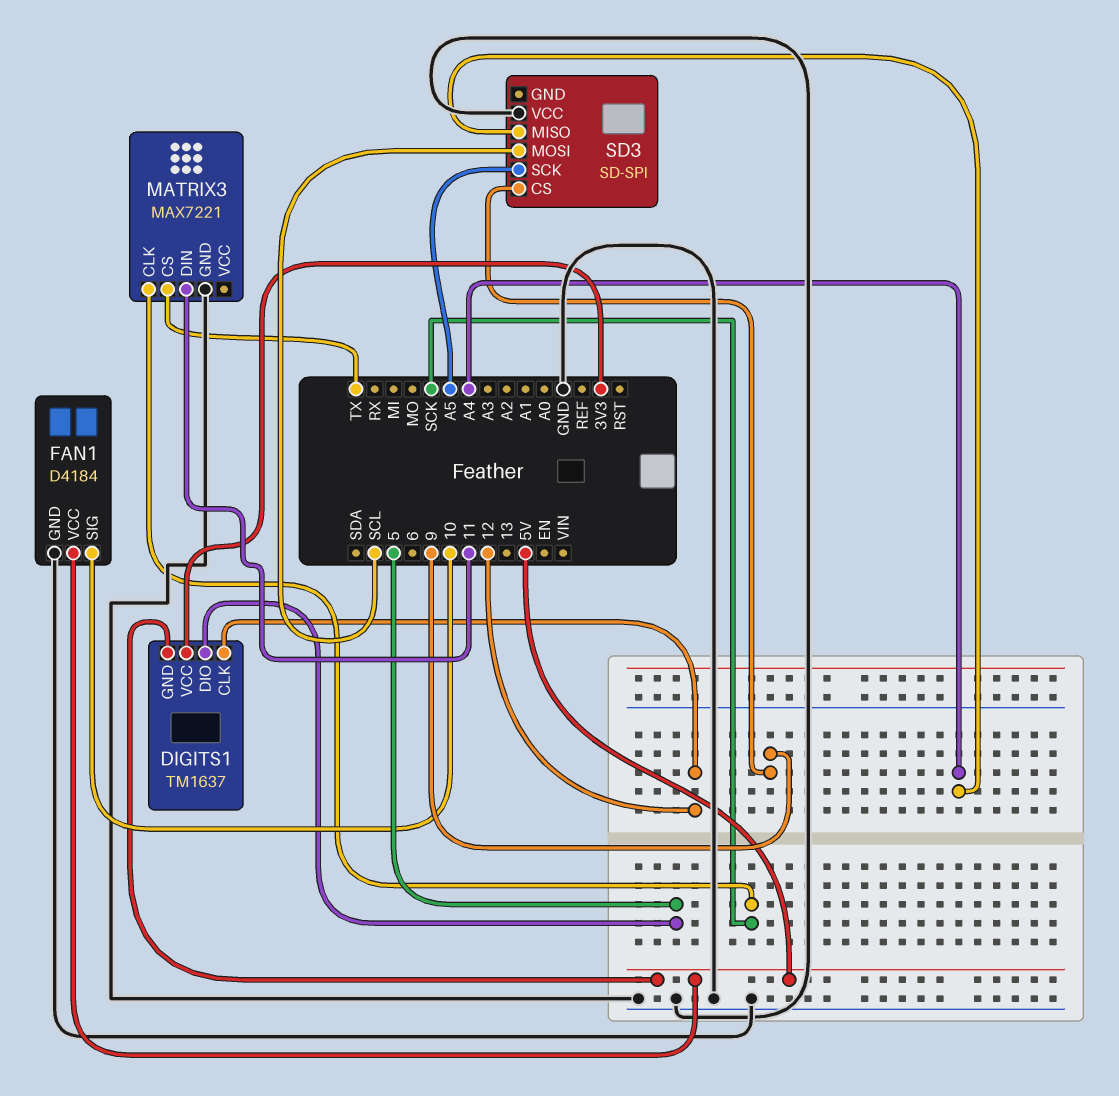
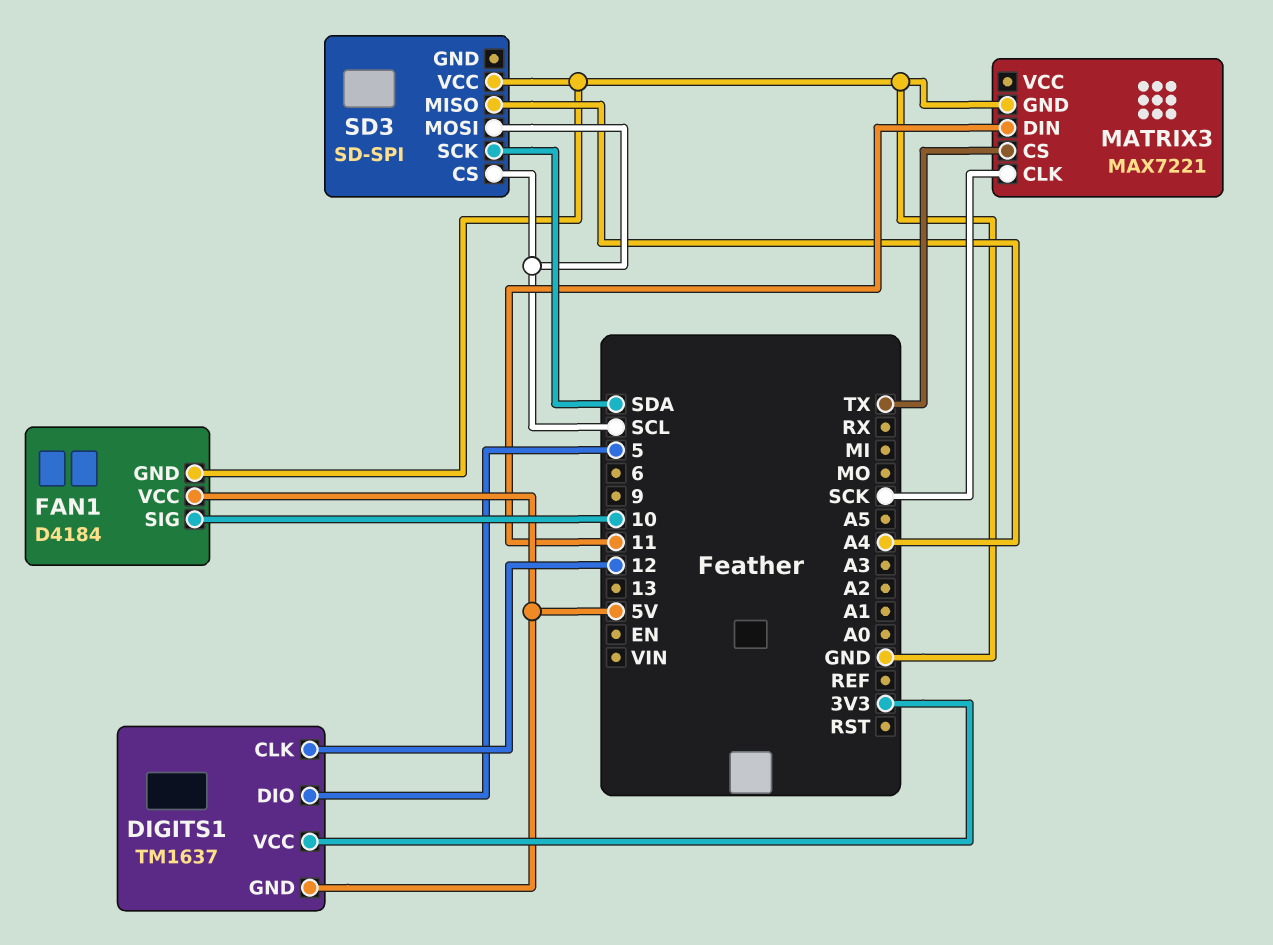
SD3 pin CS: 9 -> SCL
SD3 pin SCK: A5 -> SDA

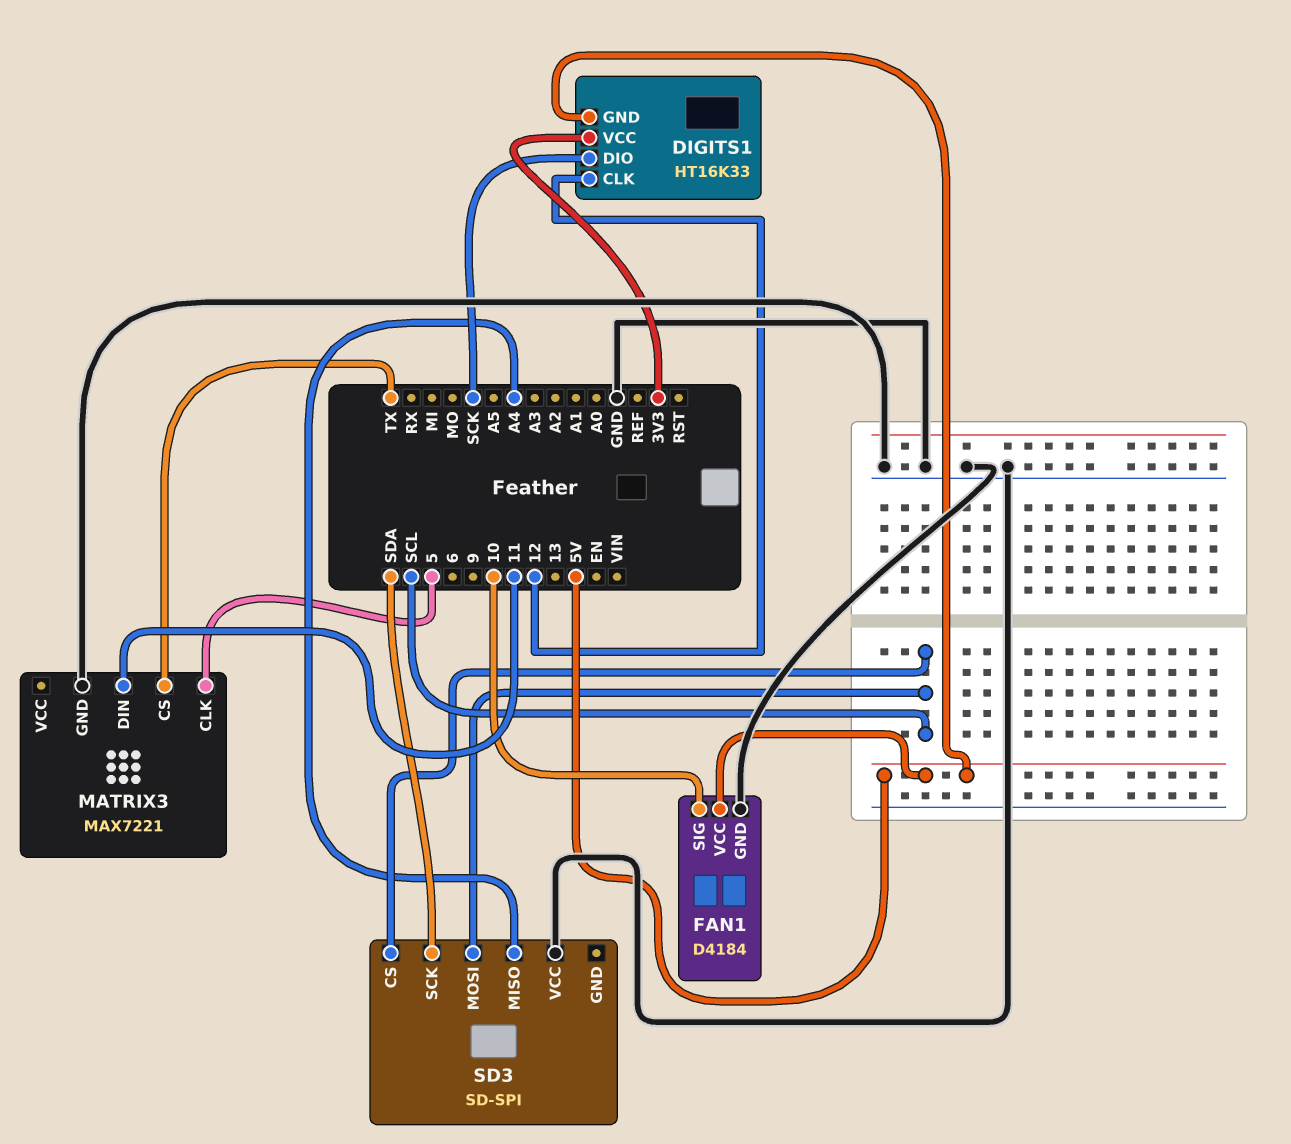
DIGITS1: TM1637 -> HT16K33
DIGITS1 pin DIO: 5 -> SCK
MATRIX3 pin CLK: SCK -> 5

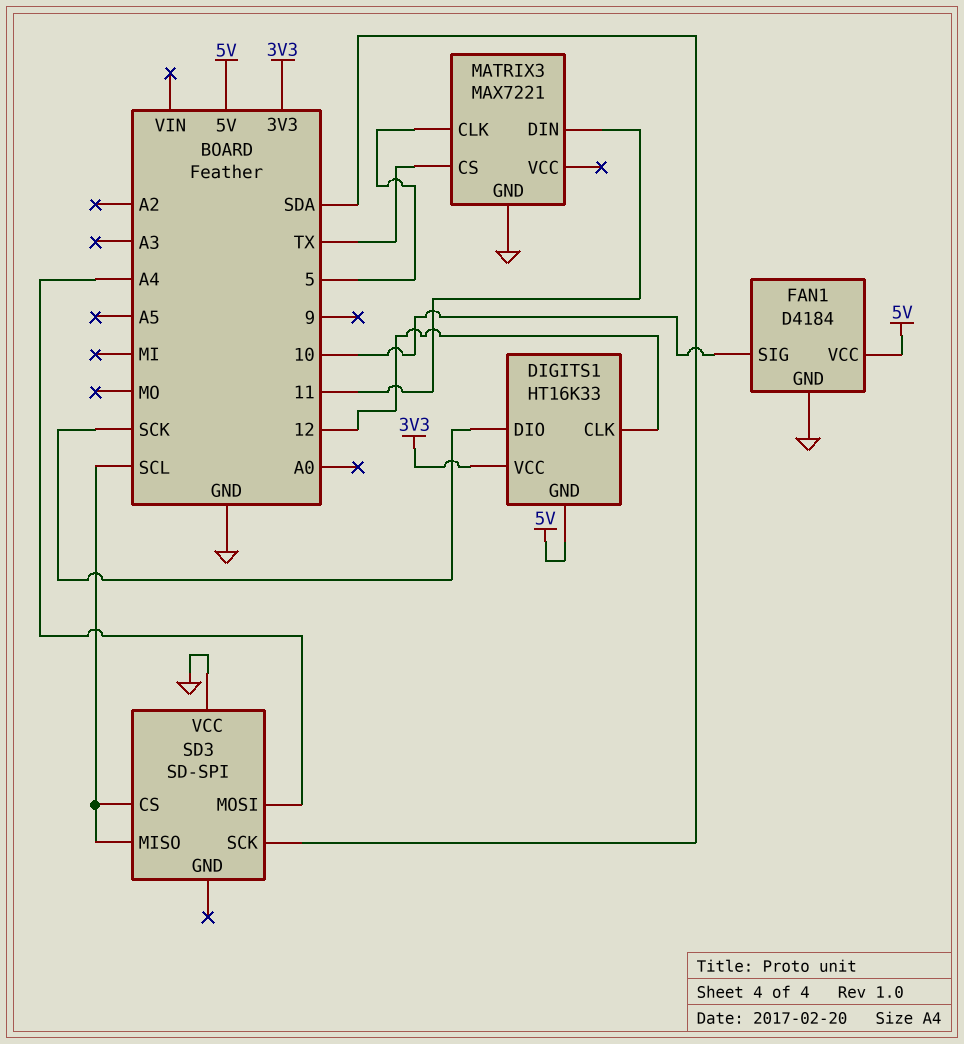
SD3 pin MISO: A4 -> SCL
SD3 pin MOSI: SCL -> A4

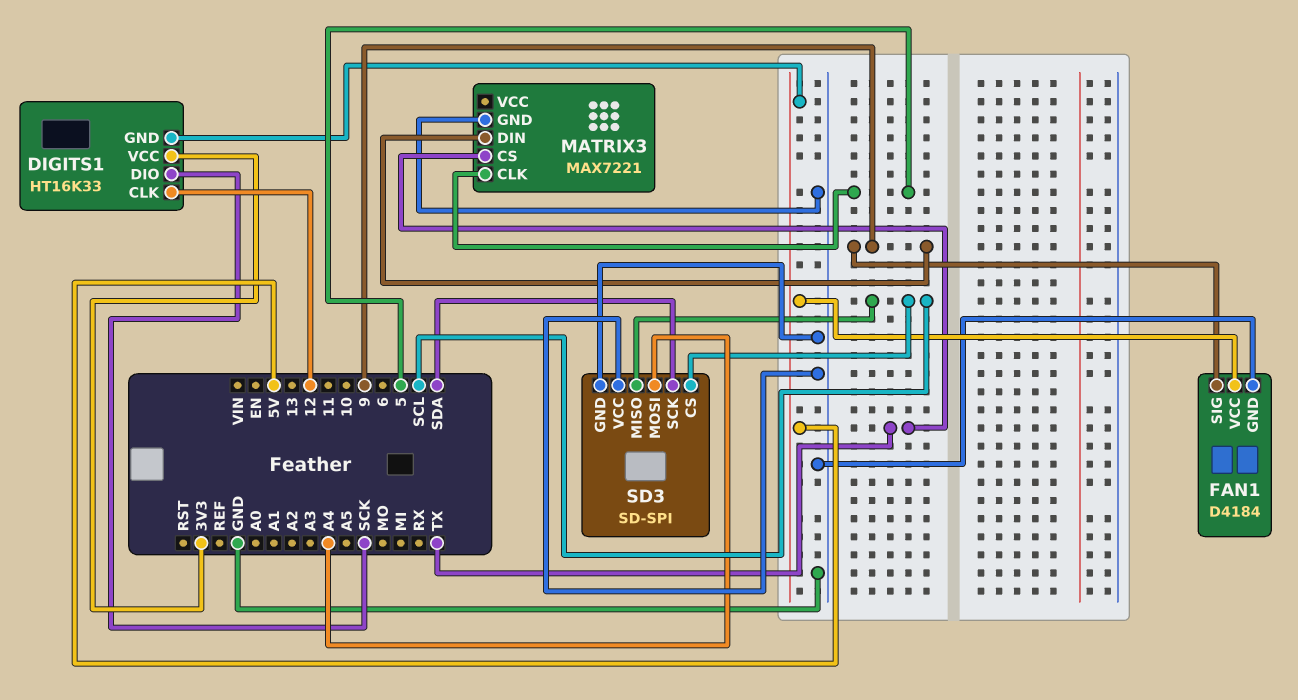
FAN1 pin SIG: 10 -> 9
MATRIX3 pin DIN: 11 -> 9
SD3 pin GND: none -> GND

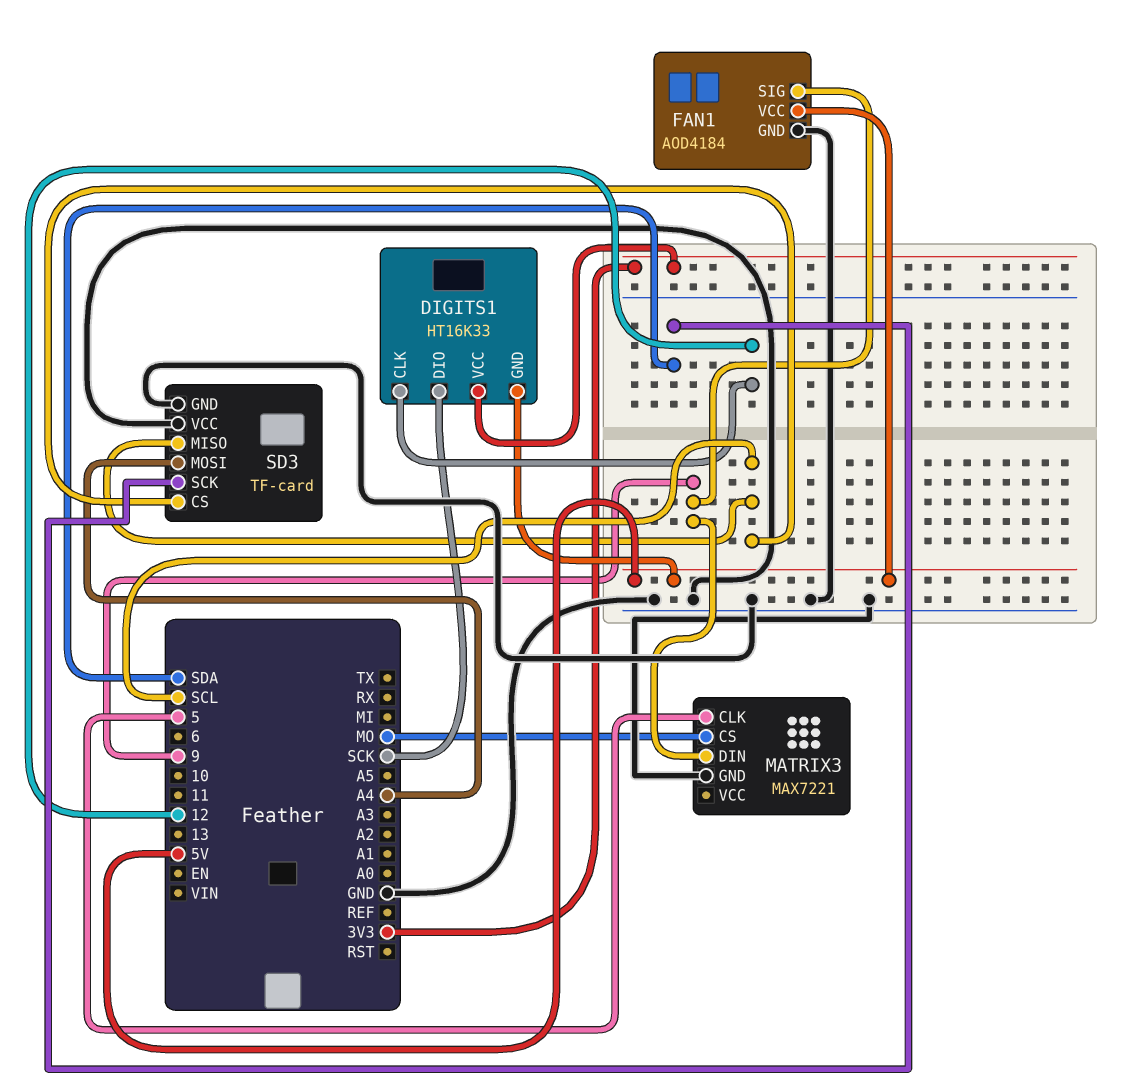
FAN1: D4184 -> AOD4184
MATRIX3 pin CS: TX -> MO
SD3: SD-SPI -> TF-card

